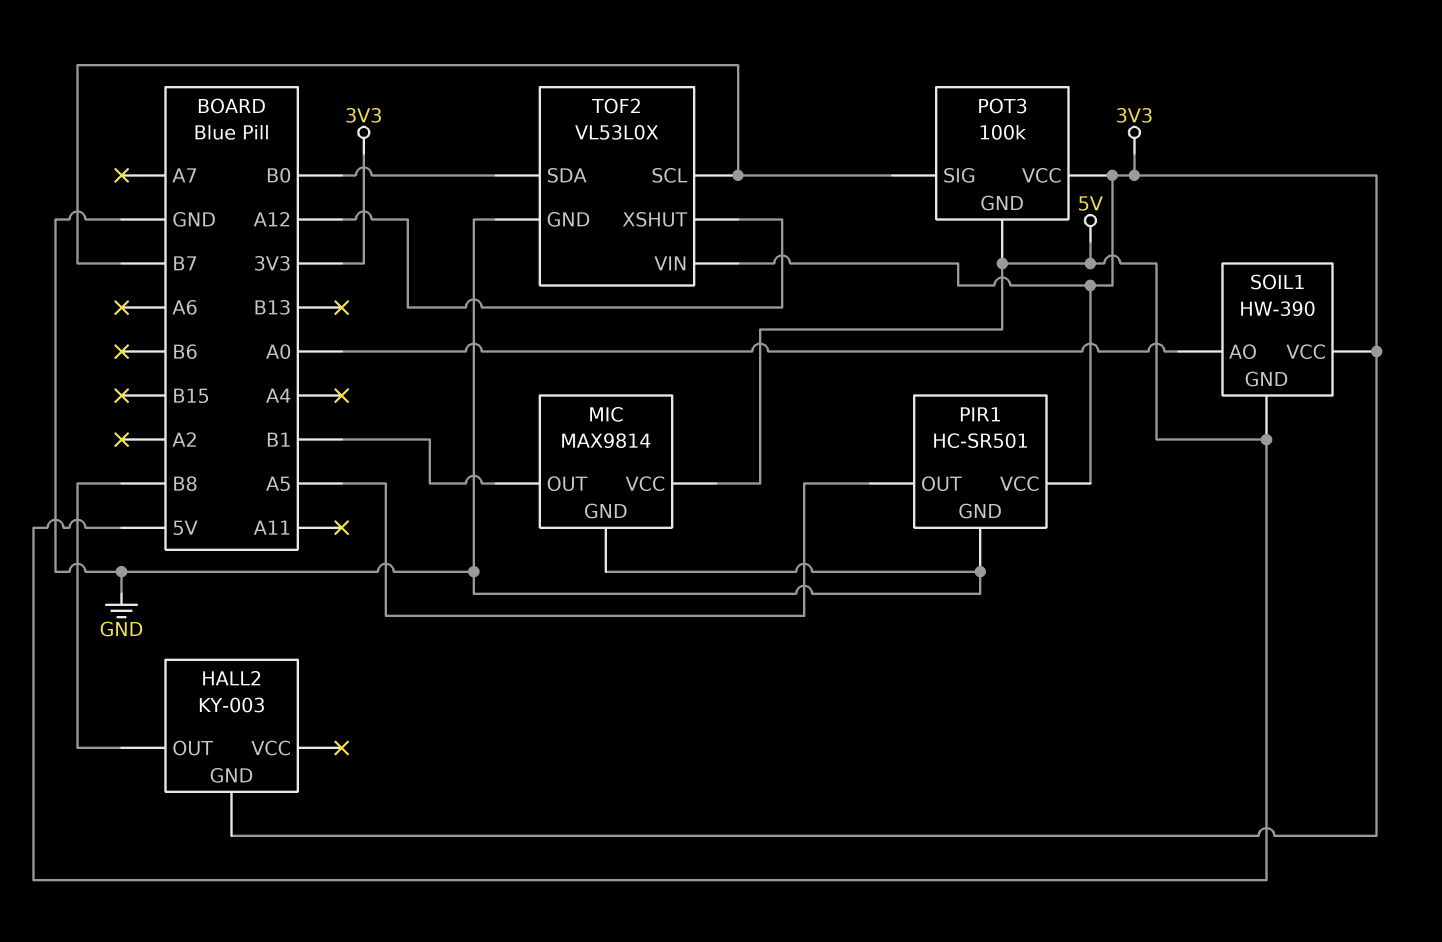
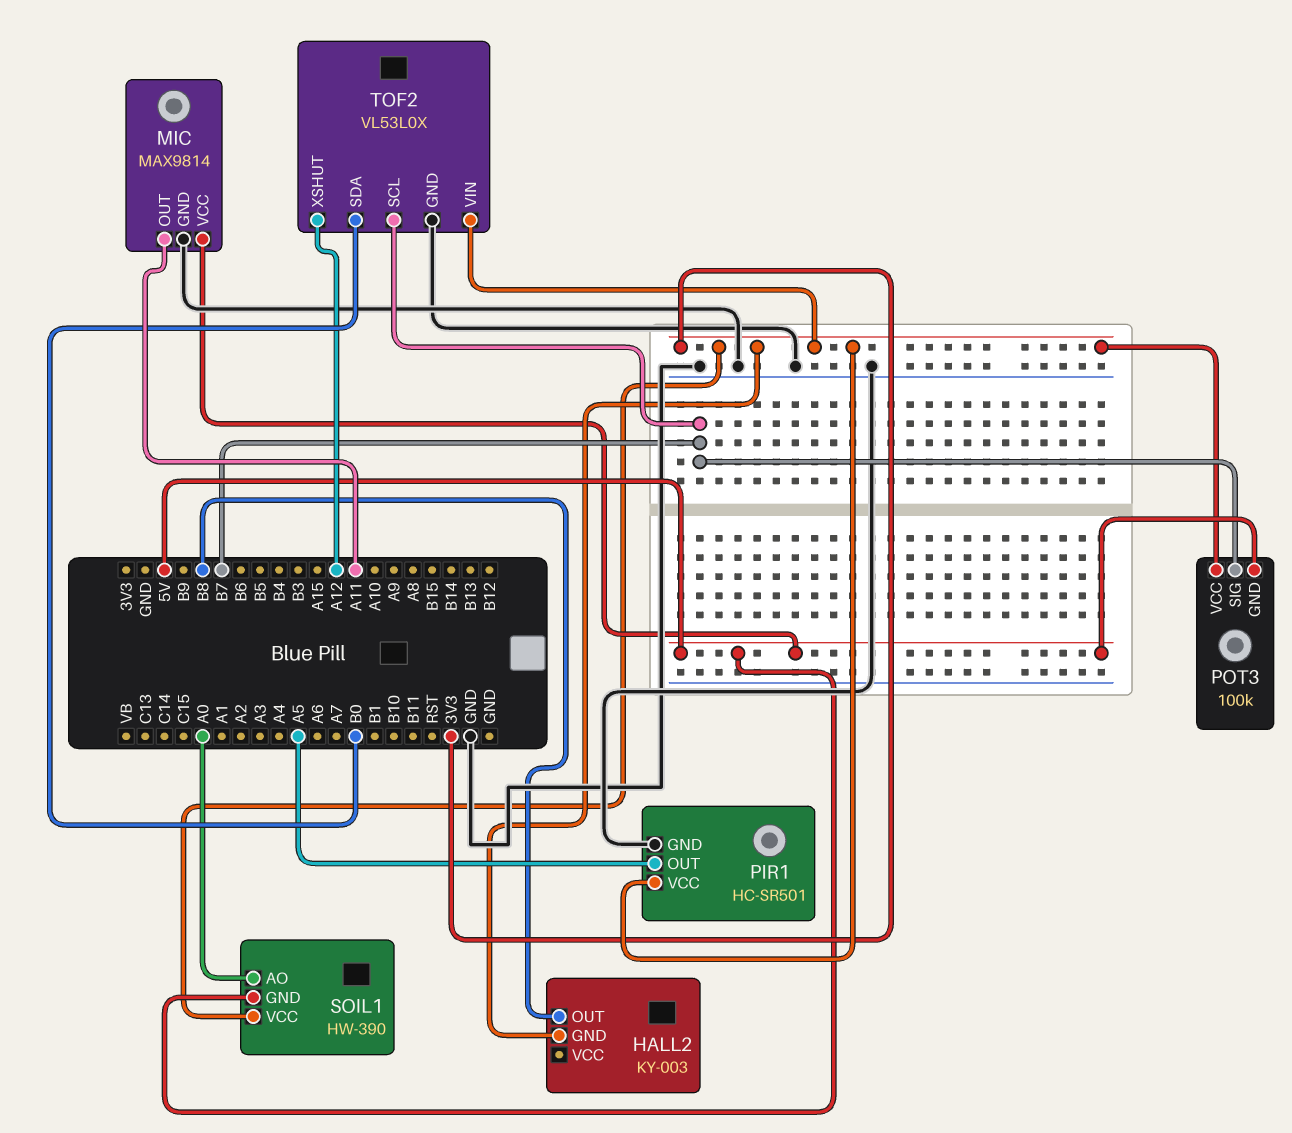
MIC pin OUT: B1 -> A11

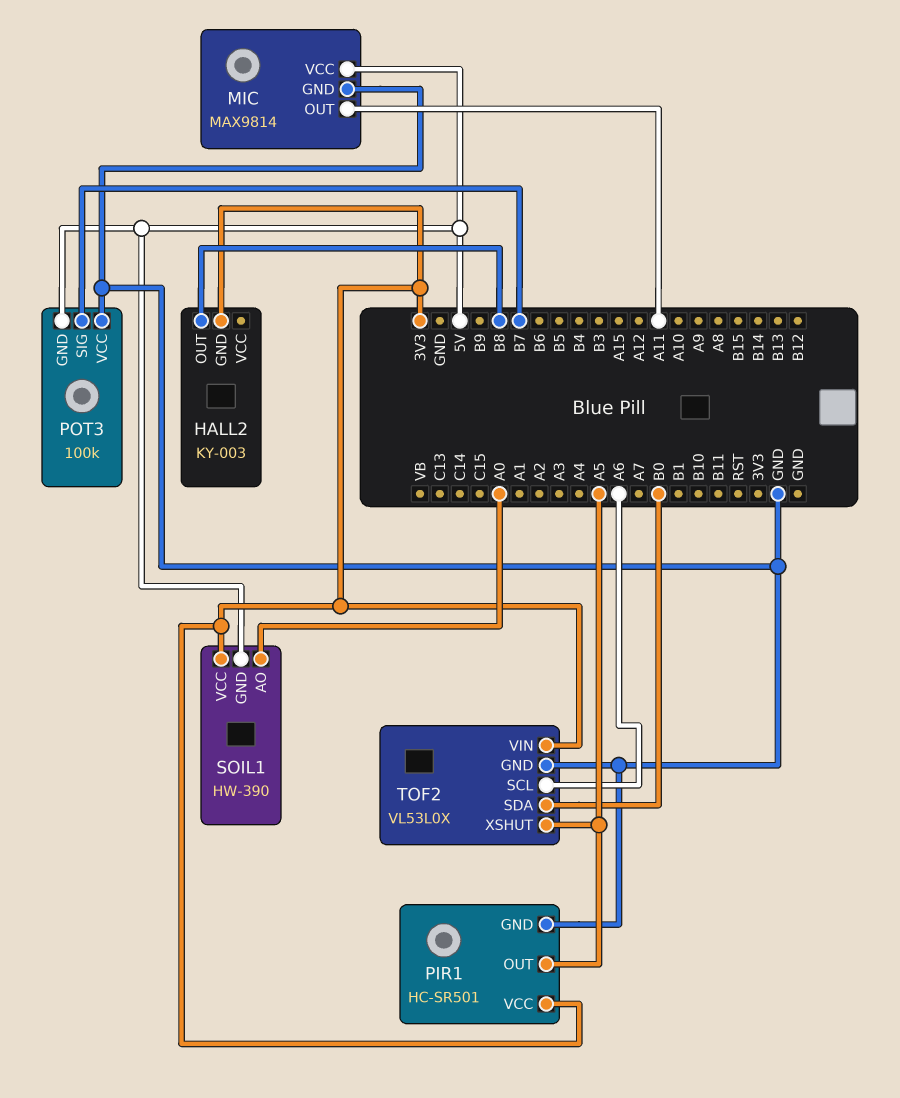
POT3 pin VCC: 3V3 -> GND
TOF2 pin SCL: B7 -> A6
TOF2 pin XSHUT: A12 -> A5

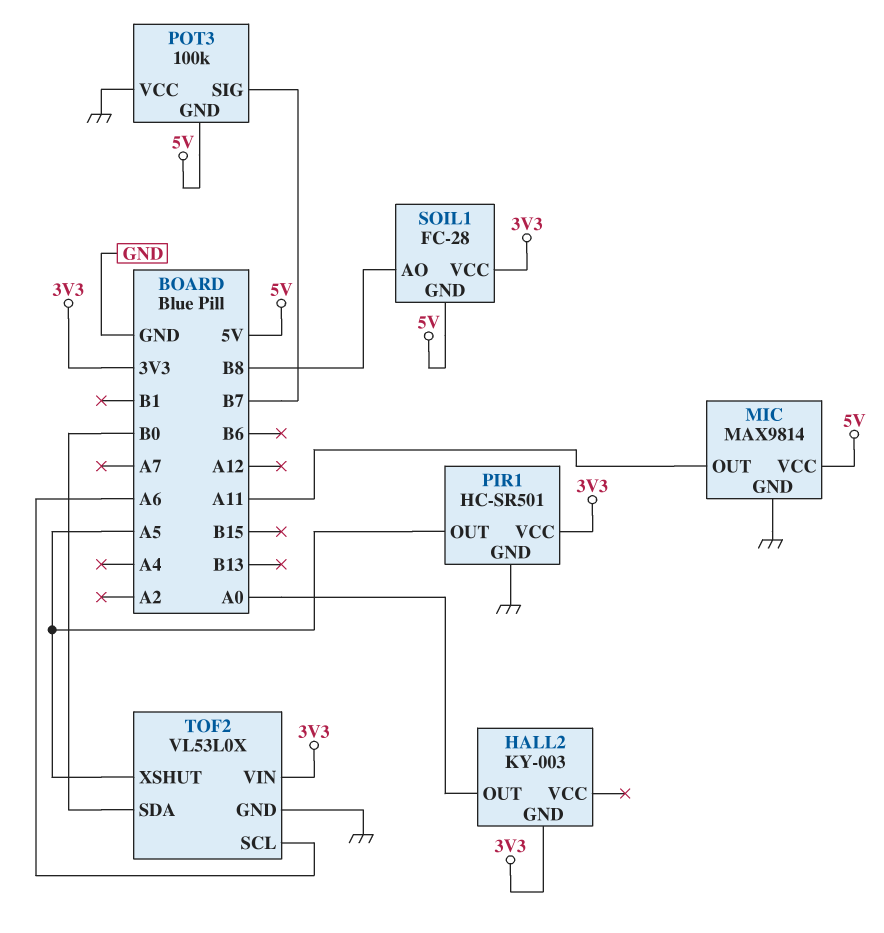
HALL2 pin OUT: B8 -> A0
SOIL1: HW-390 -> FC-28
SOIL1 pin AO: A0 -> B8

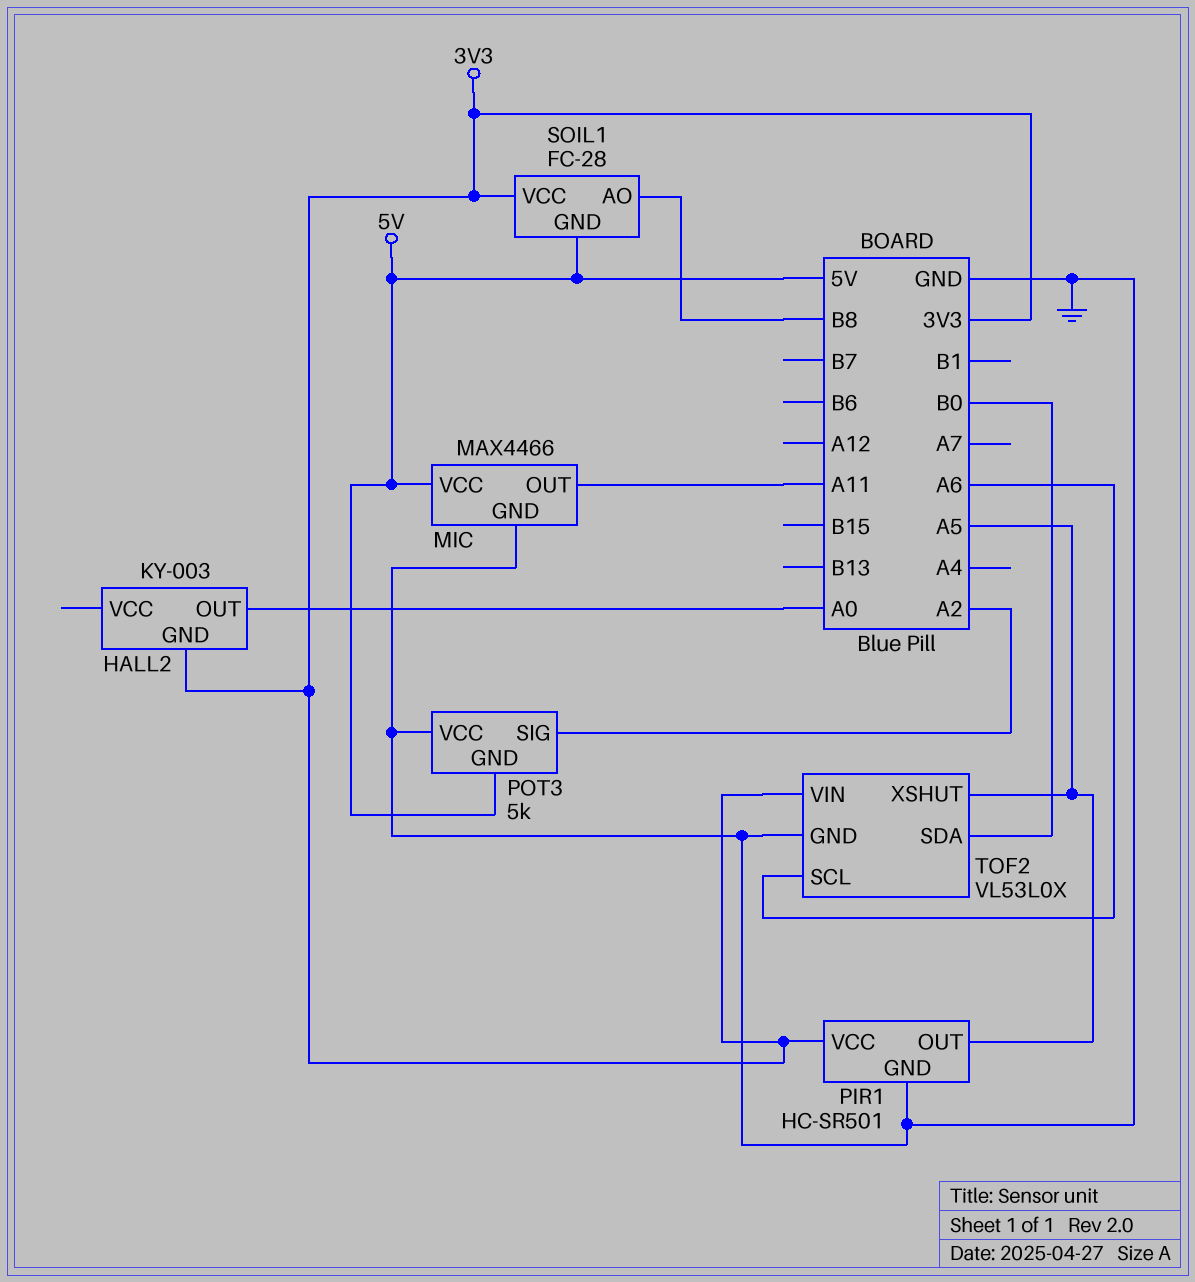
MIC: MAX9814 -> MAX4466
POT3: 100k -> 5k
POT3 pin SIG: B7 -> A2

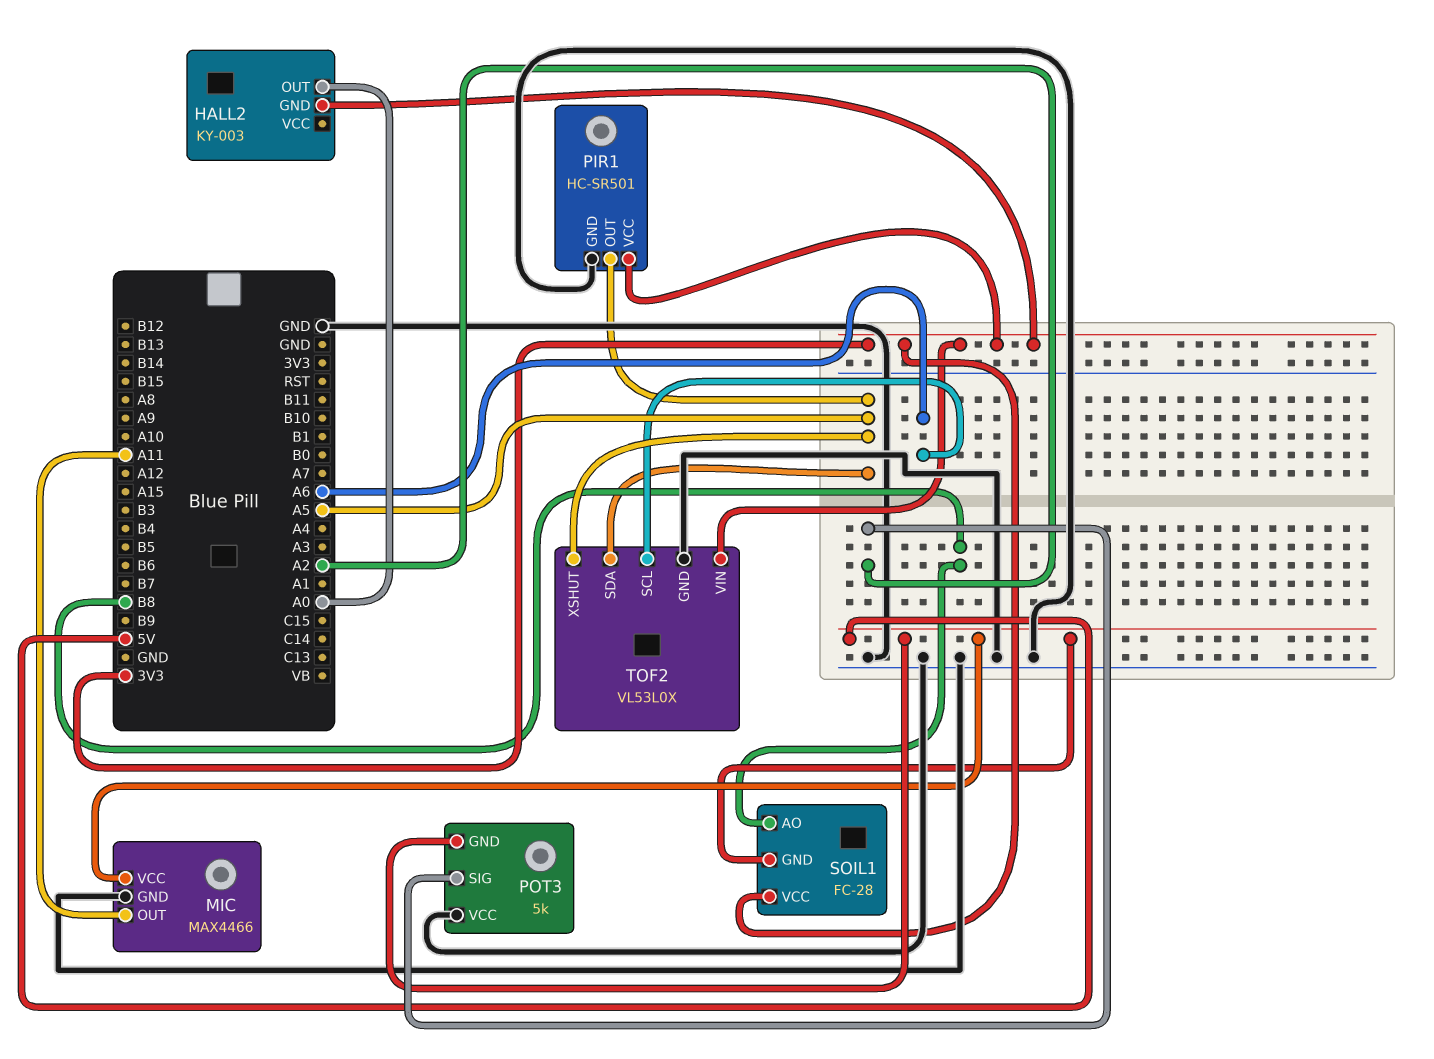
TOF2 pin SDA: B0 -> A5

